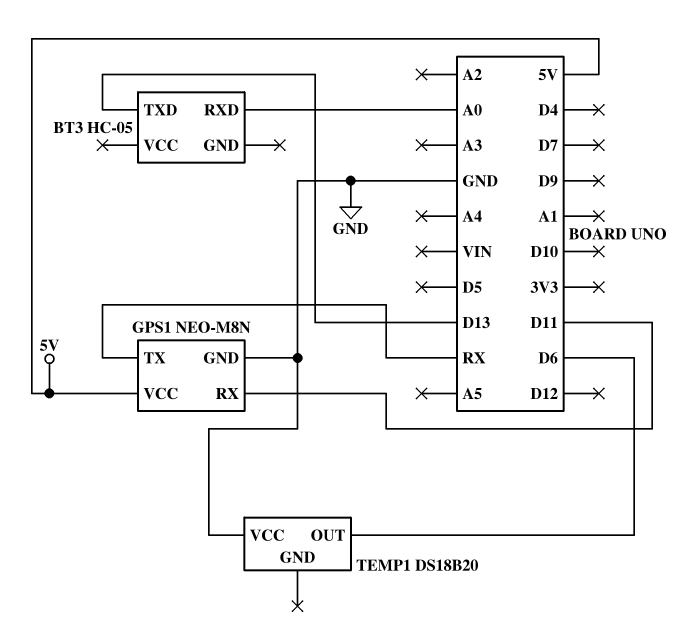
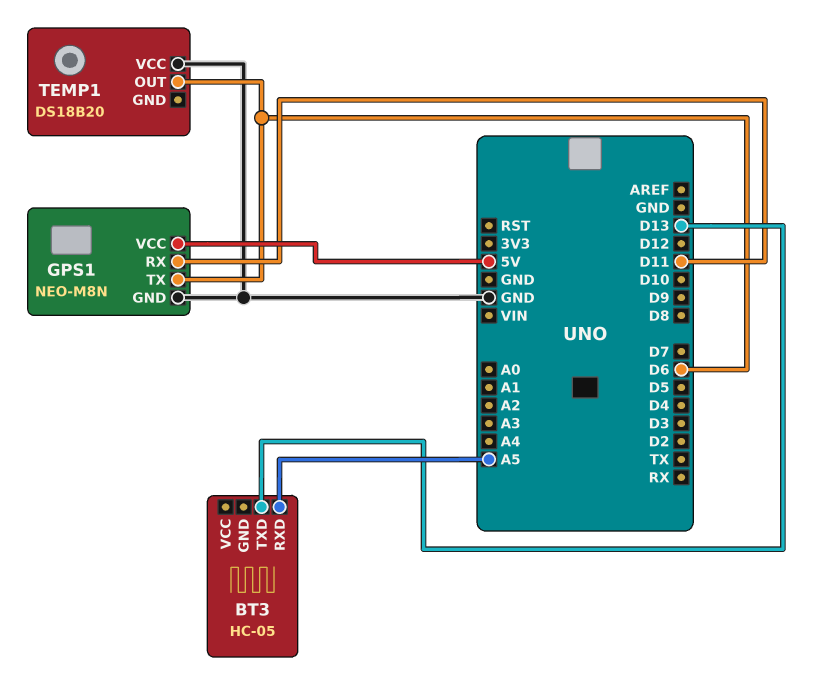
BT3 pin RXD: A0 -> A5
GPS1 pin TX: RX -> D6

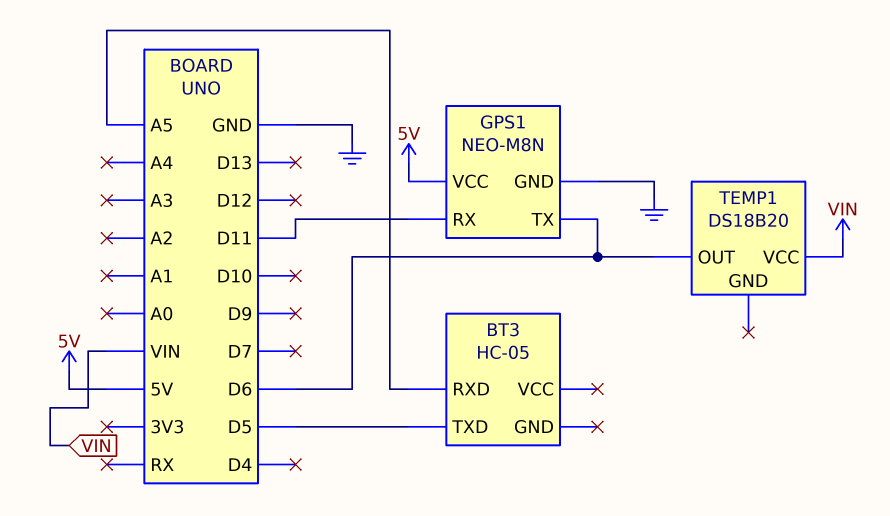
BT3 pin TXD: D13 -> D5
TEMP1 pin VCC: GND -> VIN

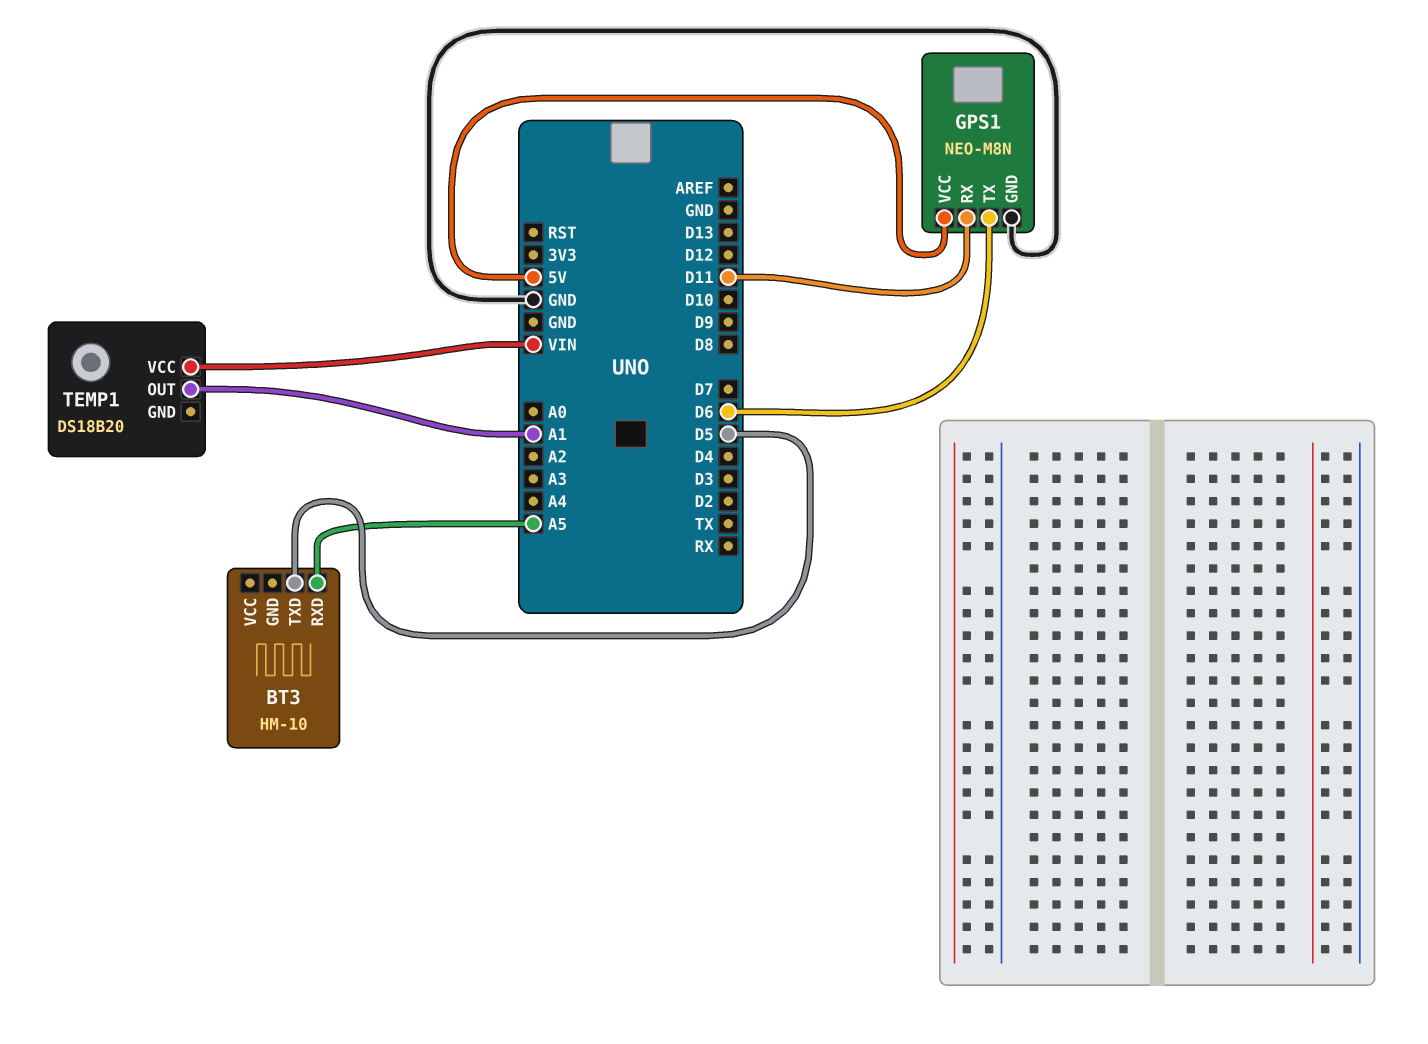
BT3: HC-05 -> HM-10
TEMP1 pin OUT: D6 -> A1

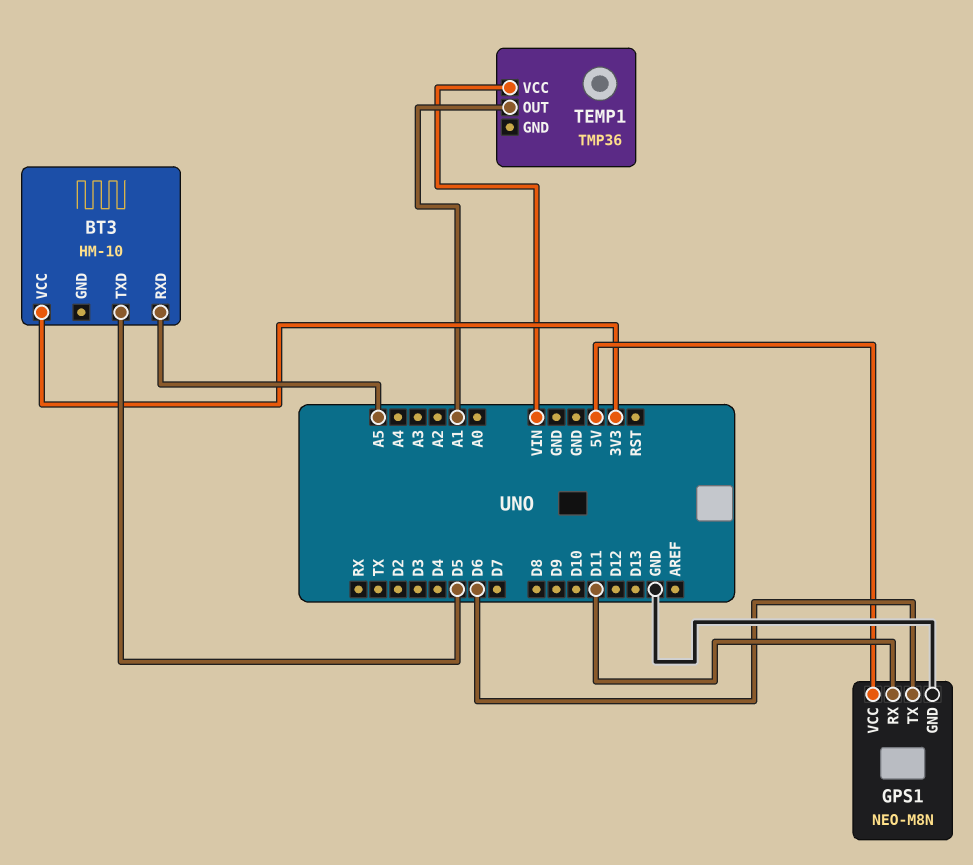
BT3 pin VCC: none -> 3V3
TEMP1: DS18B20 -> TMP36

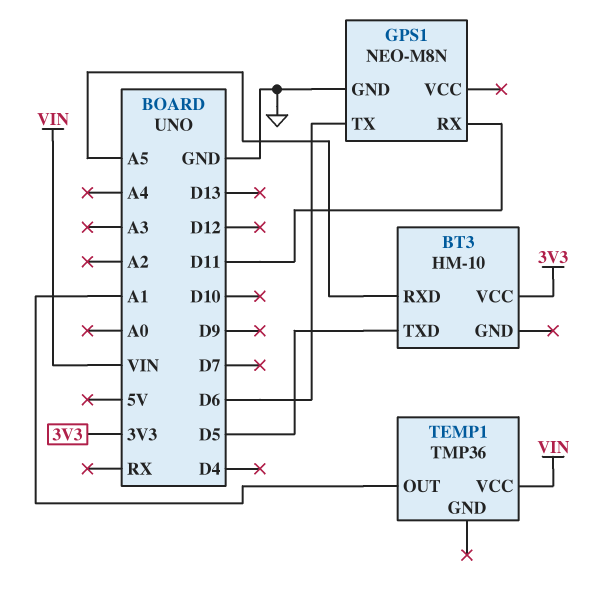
GPS1 pin VCC: 5V -> none

